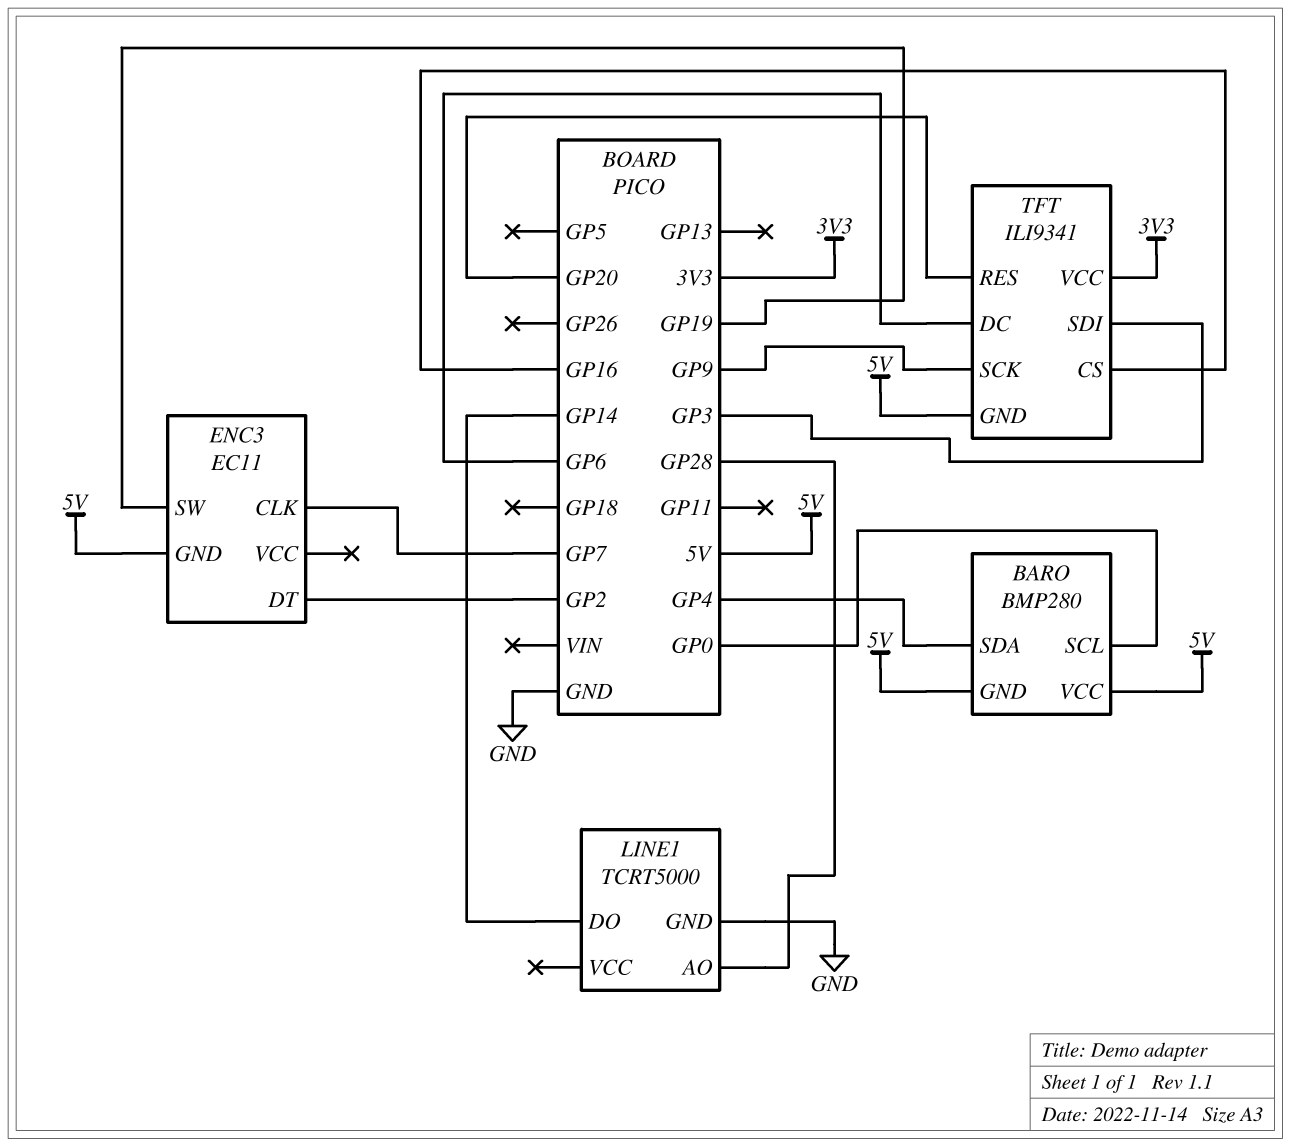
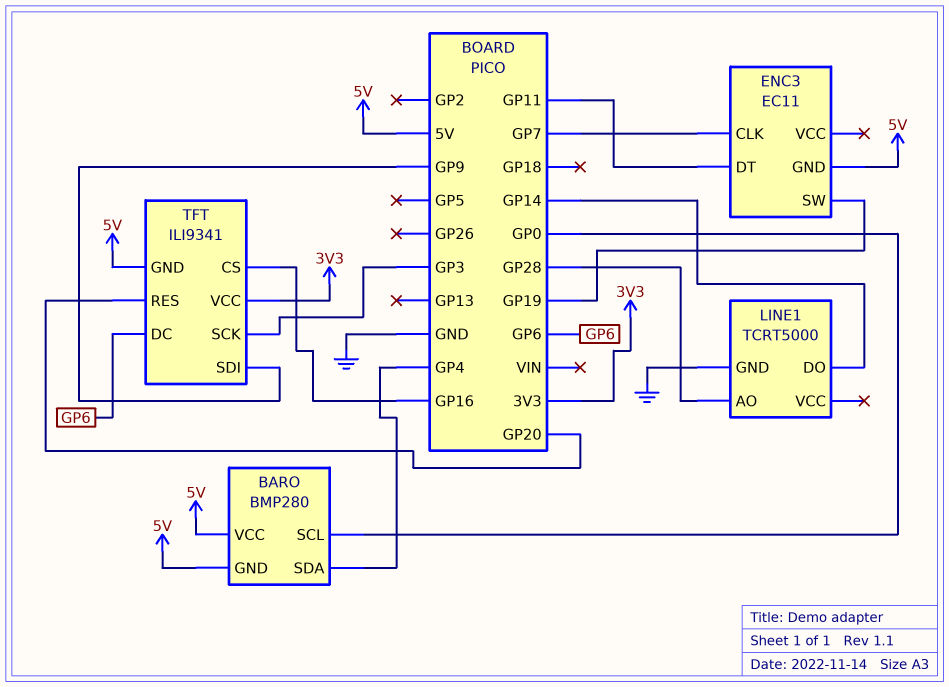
ENC3 pin DT: GP2 -> GP11
TFT pin SCK: GP9 -> GP3
TFT pin SDI: GP3 -> GP9

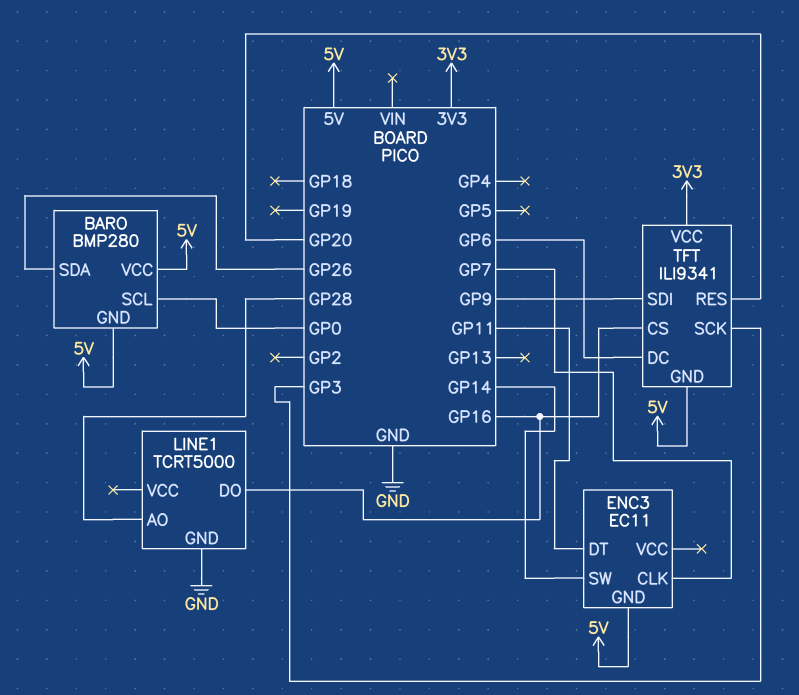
BARO pin SDA: GP4 -> GP26
ENC3 pin SW: GP19 -> GP14
LINE1 pin DO: GP14 -> GP16

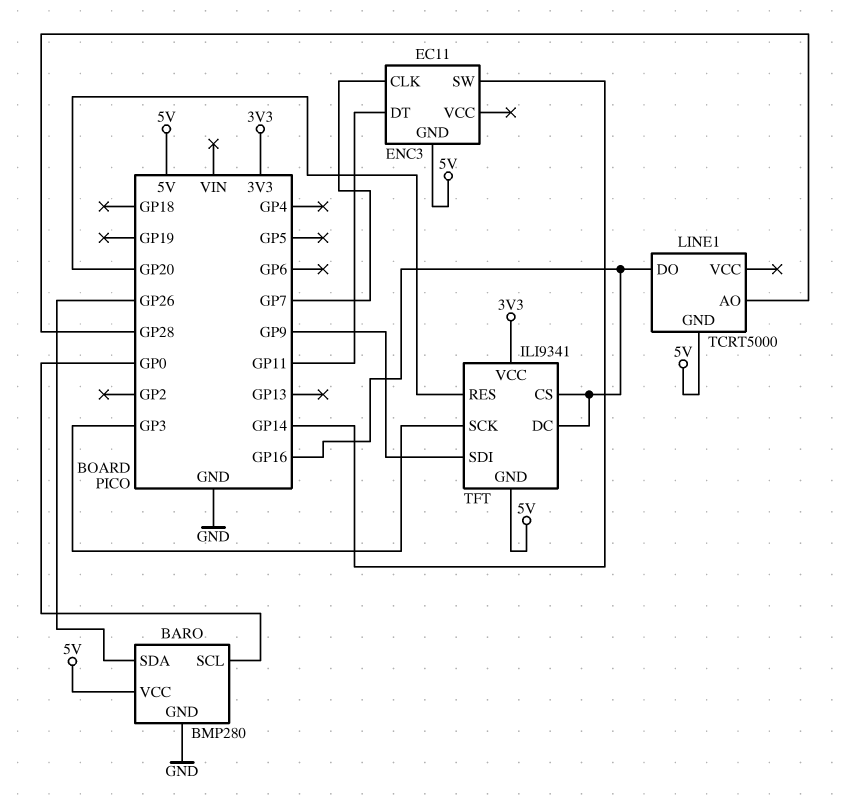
BARO pin GND: 5V -> GND
LINE1 pin GND: GND -> 5V
TFT pin DC: GP6 -> GP16

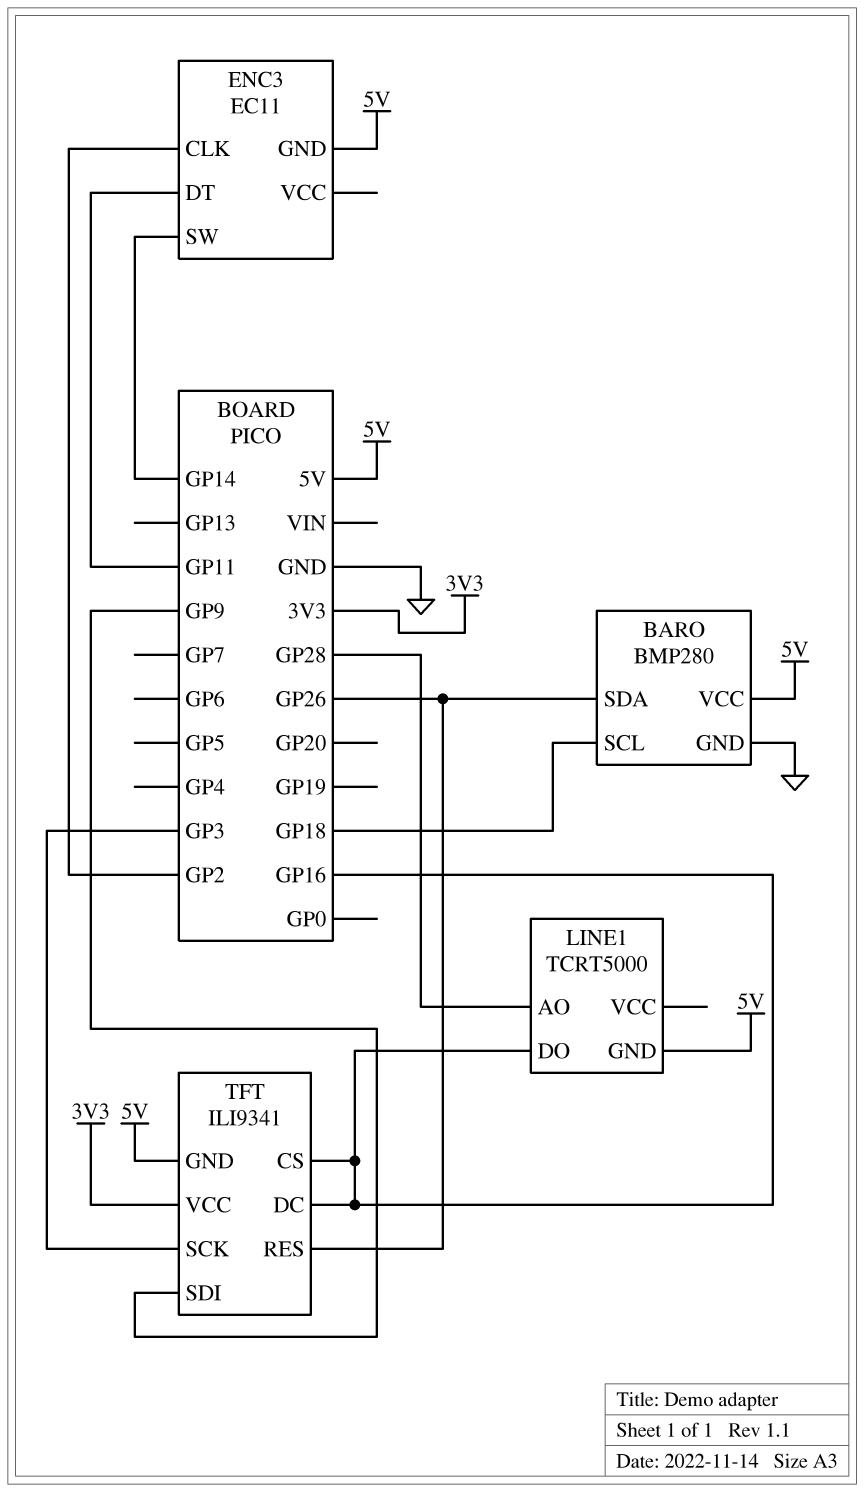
BARO pin SCL: GP0 -> GP18
ENC3 pin CLK: GP7 -> GP2
TFT pin RES: GP20 -> GP26

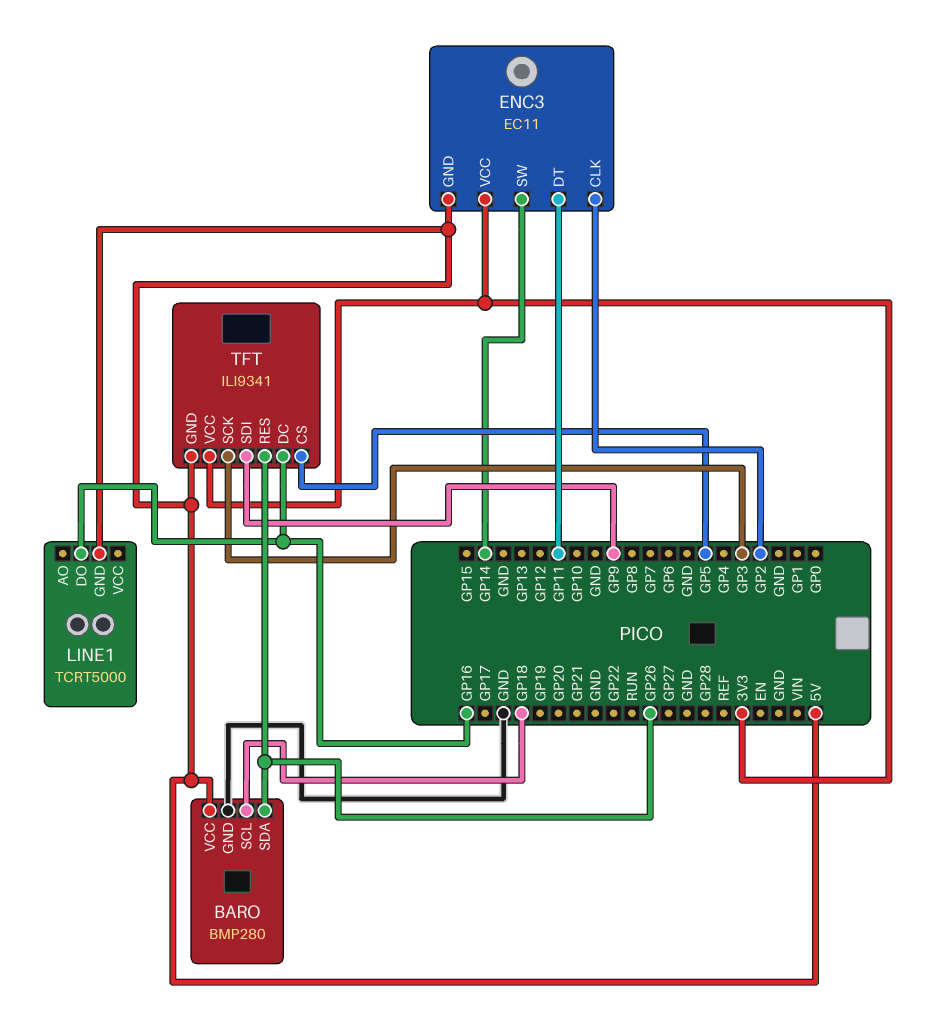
ENC3 pin VCC: none -> 3V3
LINE1 pin AO: GP28 -> none
TFT pin CS: GP16 -> GP5

